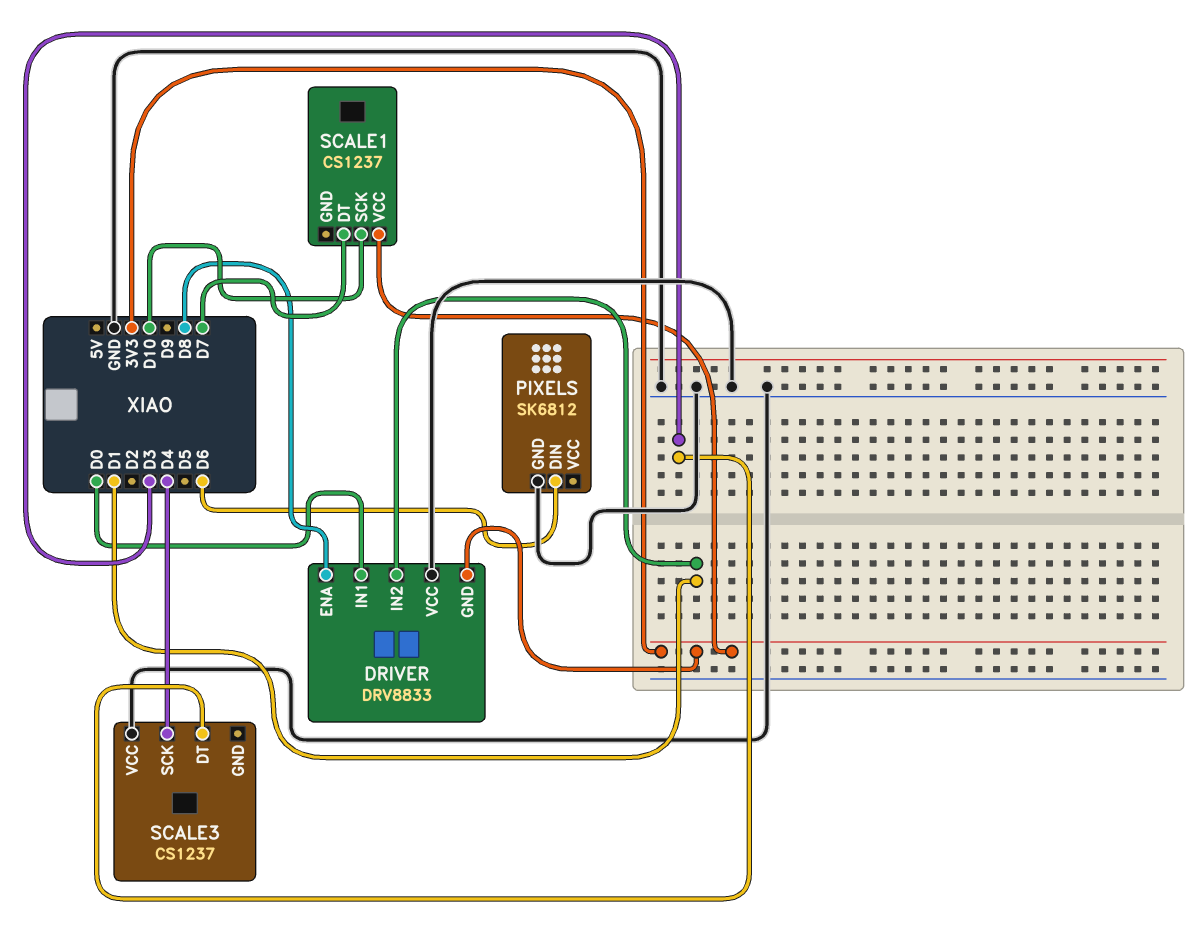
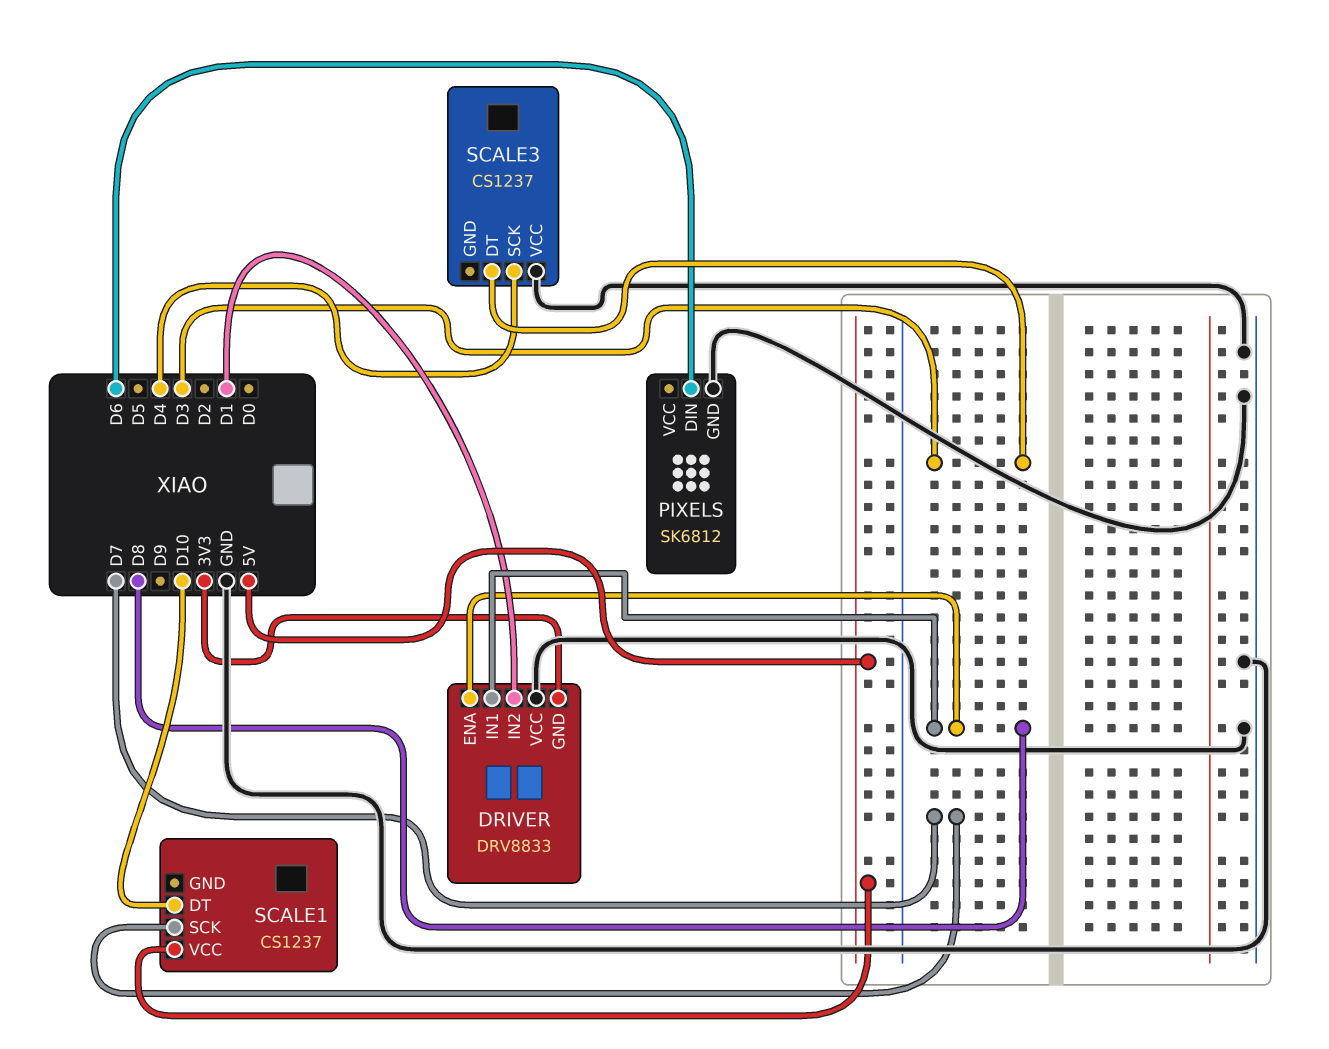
DRIVER pin IN1: D0 -> D8
SCALE1 pin DT: D7 -> D10
SCALE1 pin SCK: D10 -> D7
SCALE1 pin VCC: 3V3 -> 5V

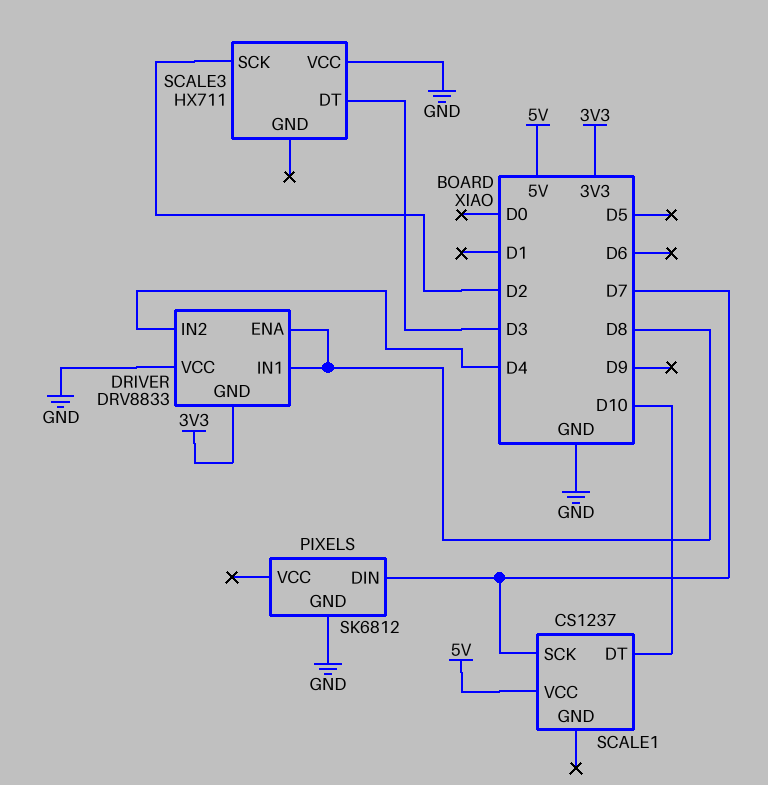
DRIVER pin IN2: D1 -> D4
PIXELS pin DIN: D6 -> D7
SCALE3: CS1237 -> HX711
SCALE3 pin SCK: D4 -> D2

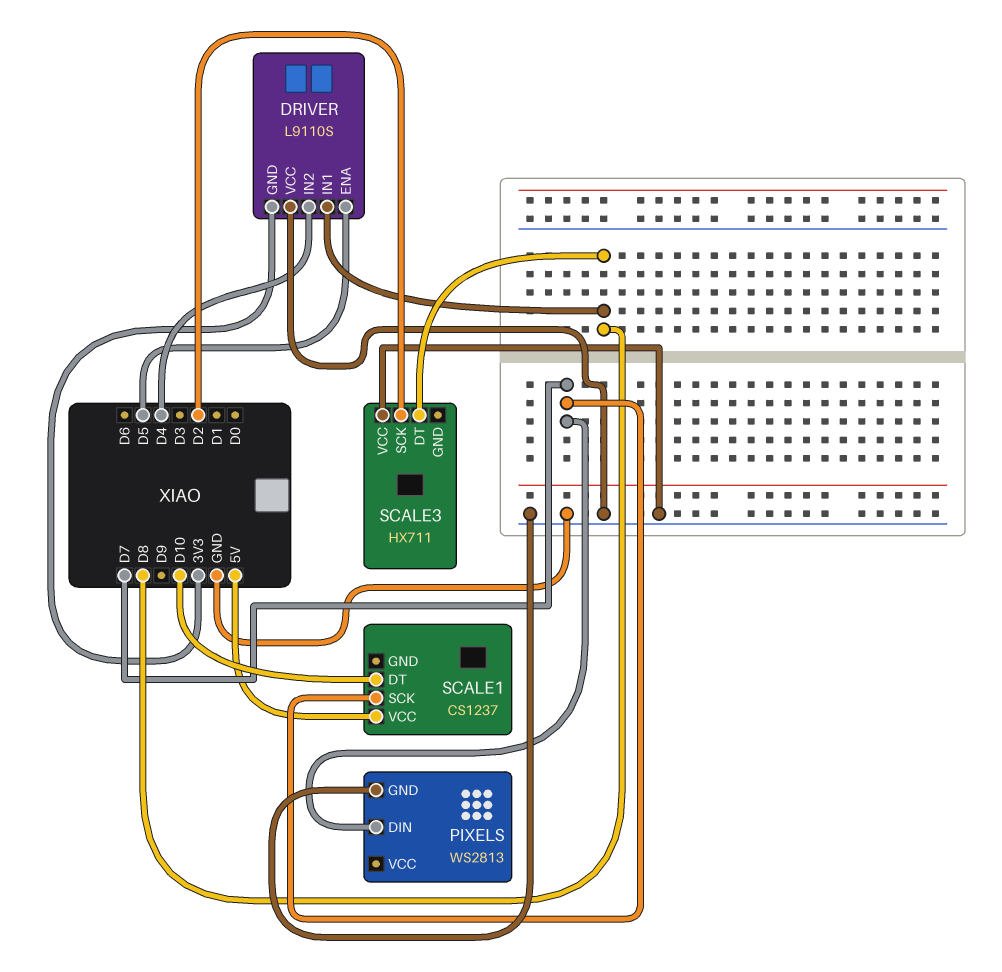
DRIVER: DRV8833 -> L9110S
DRIVER pin ENA: D8 -> D5
PIXELS: SK6812 -> WS2813
SCALE3 pin DT: D3 -> D8

